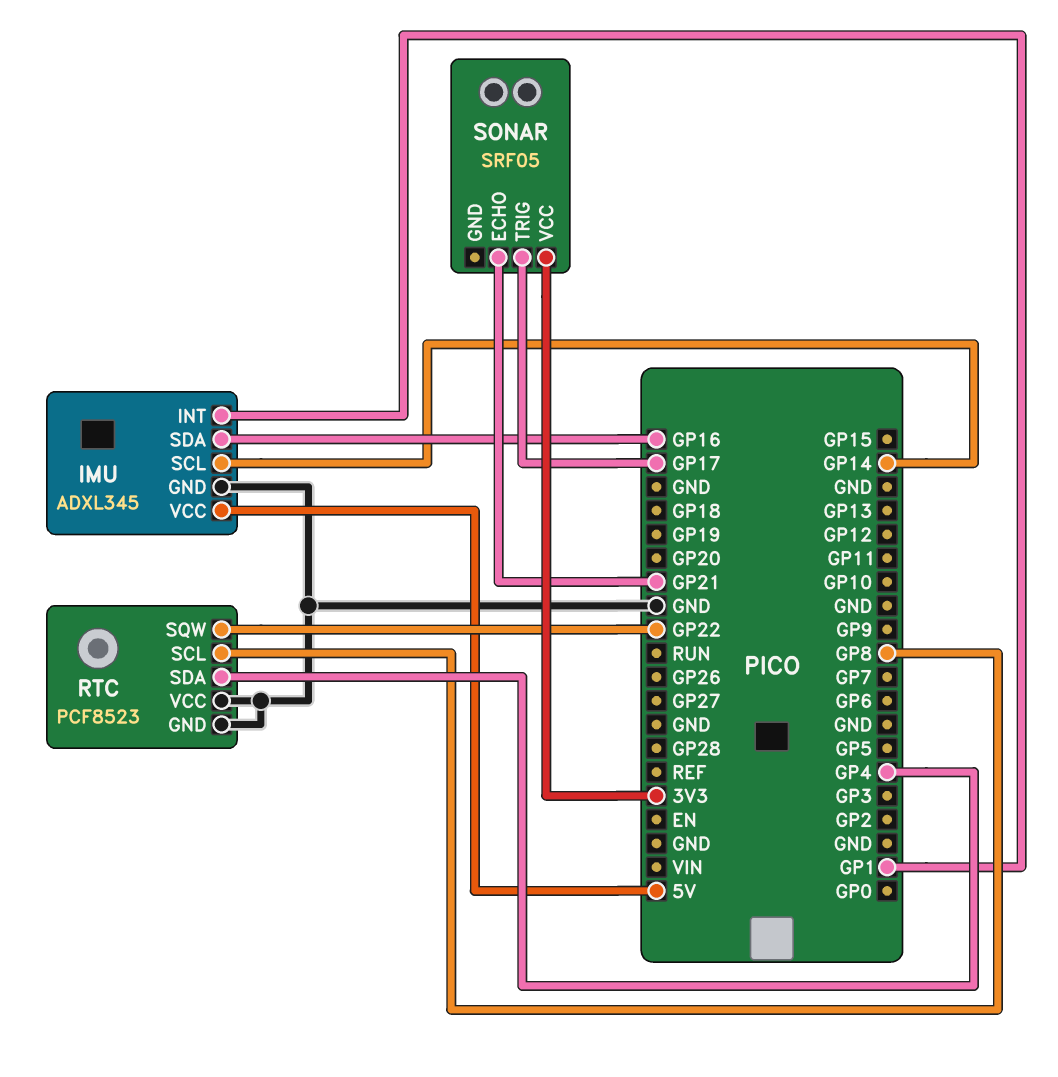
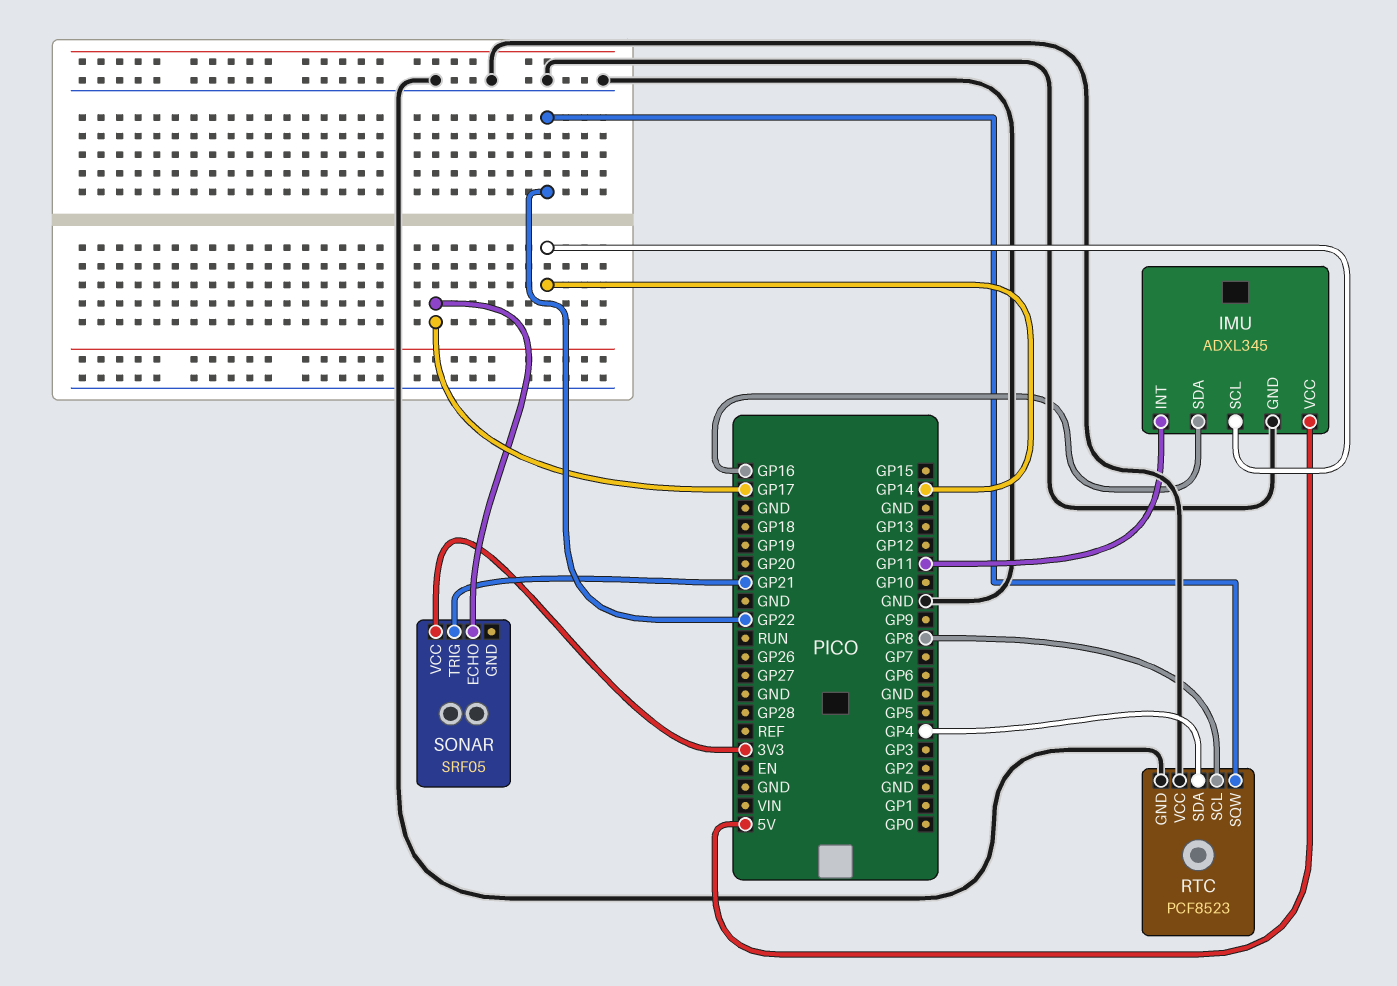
IMU pin INT: GP1 -> GP11
SONAR pin ECHO: GP21 -> GP17
SONAR pin TRIG: GP17 -> GP21

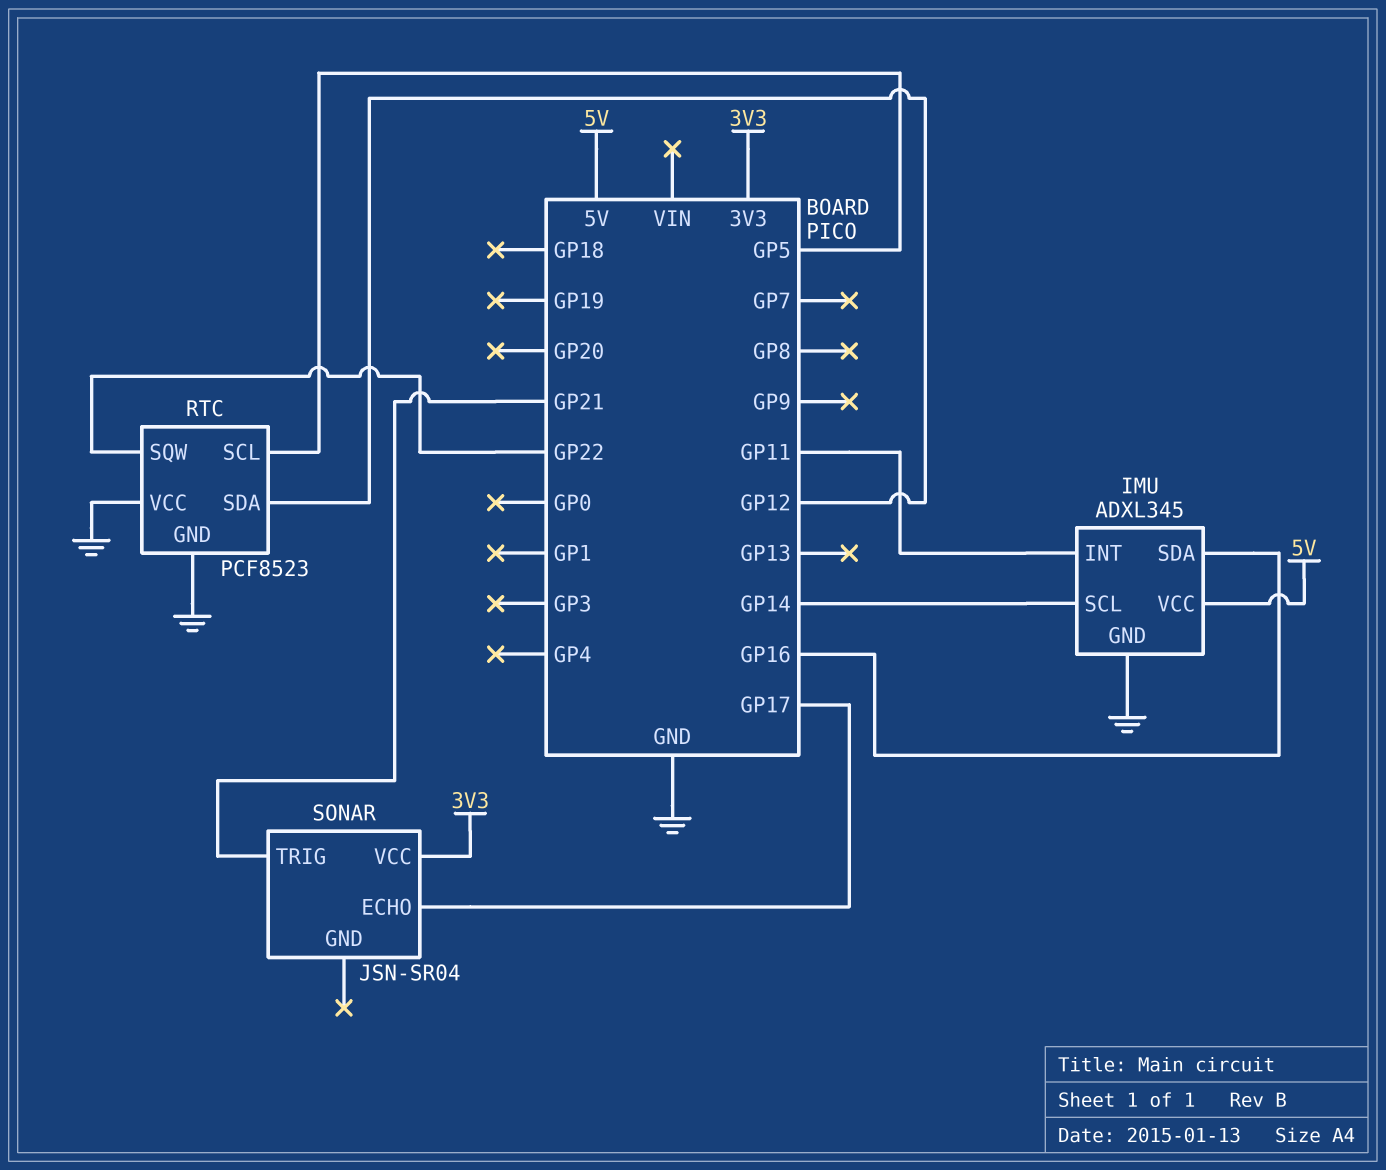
RTC pin SCL: GP8 -> GP5
RTC pin SDA: GP4 -> GP12
SONAR: SRF05 -> JSN-SR04

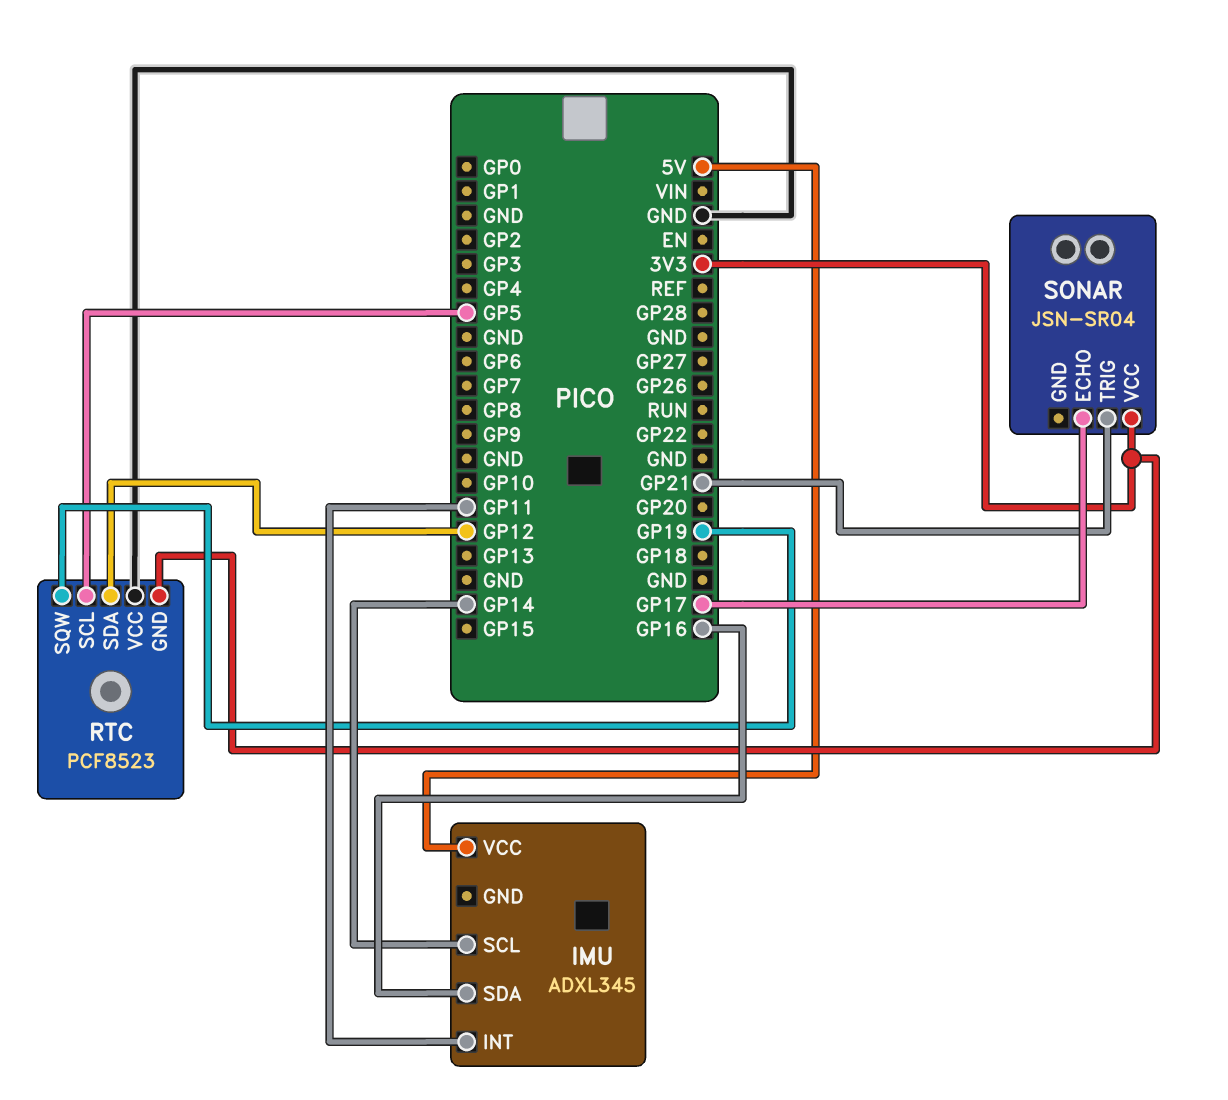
IMU pin GND: GND -> none
RTC pin GND: GND -> 3V3
RTC pin SQW: GP22 -> GP19

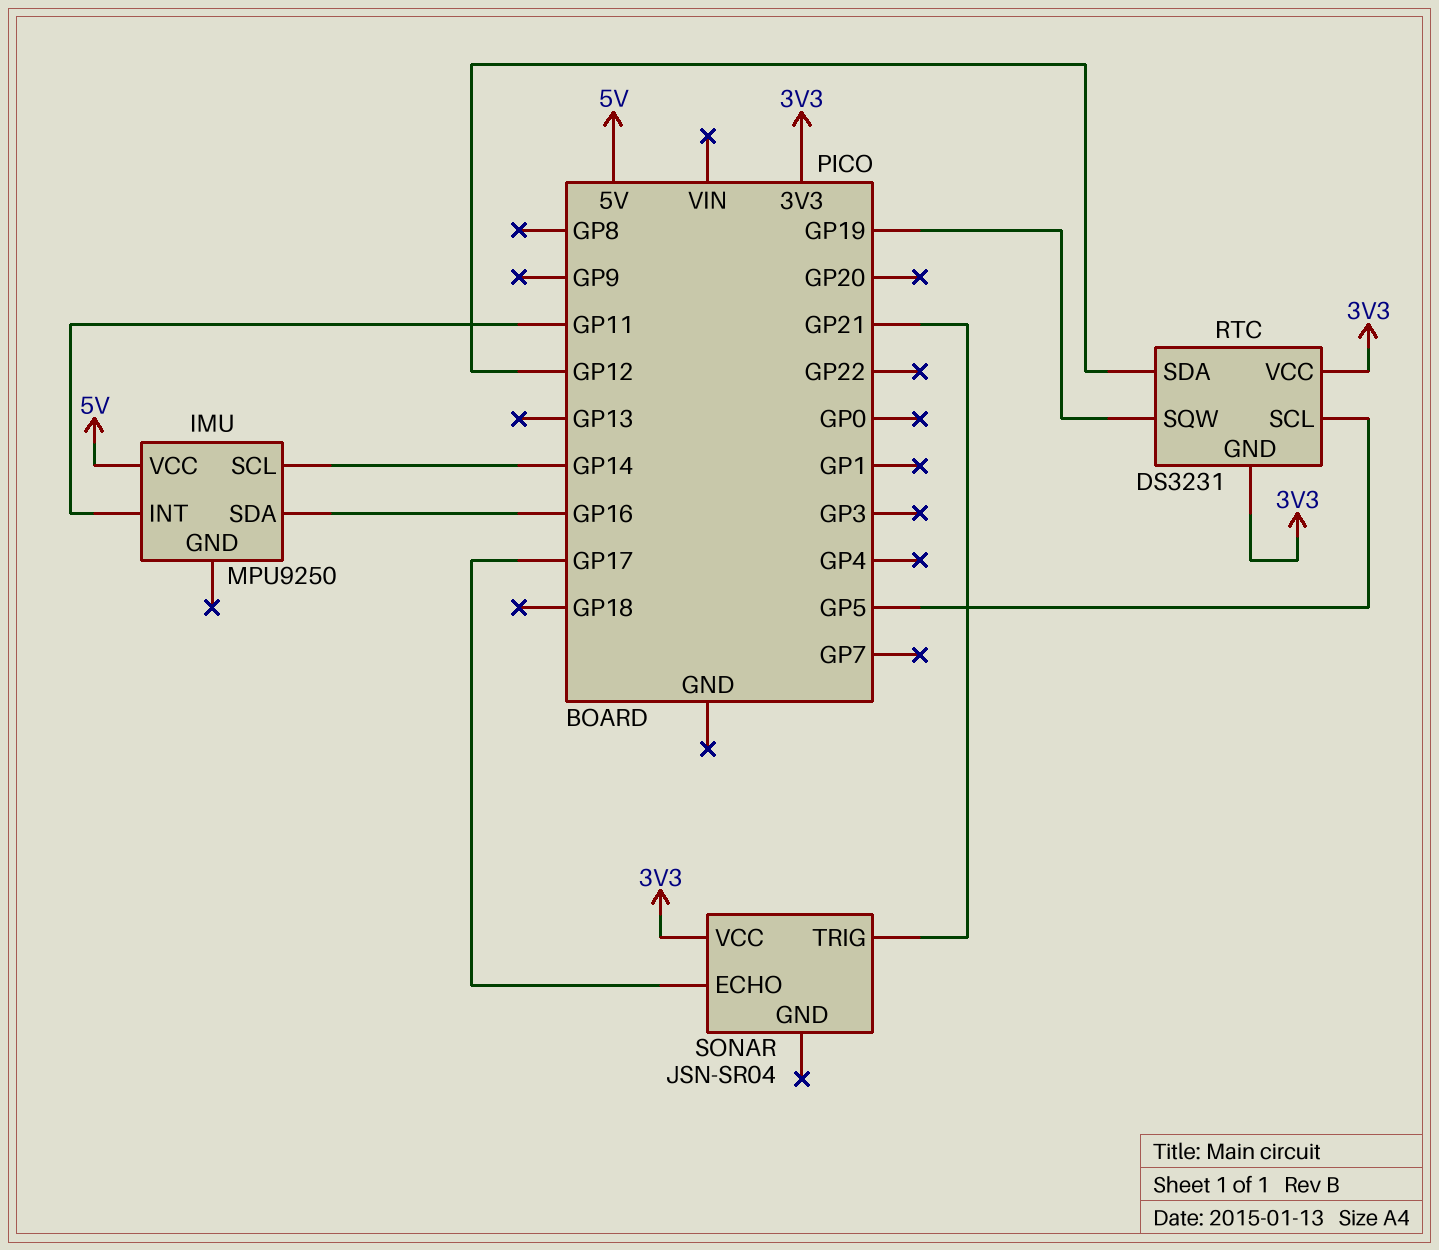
IMU: ADXL345 -> MPU9250
RTC: PCF8523 -> DS3231
RTC pin VCC: GND -> 3V3

